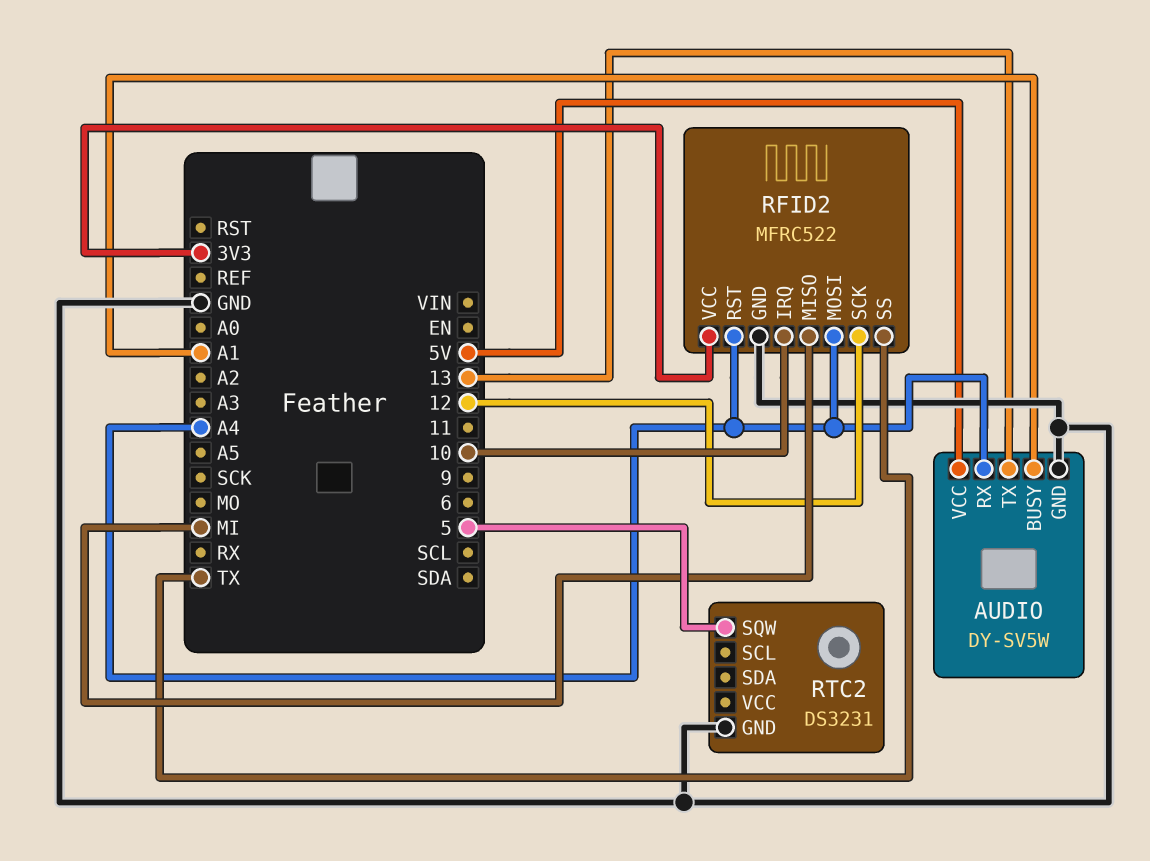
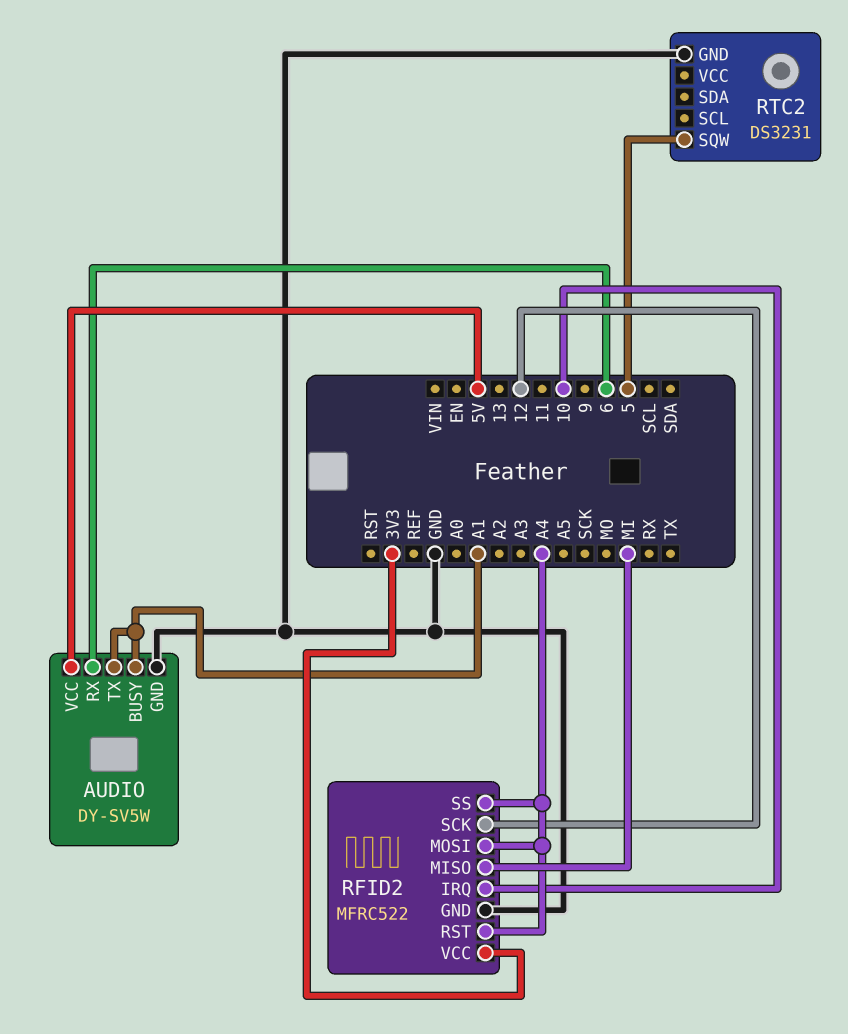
AUDIO pin RX: A4 -> 6
AUDIO pin TX: 13 -> A1
RFID2 pin SS: TX -> A4

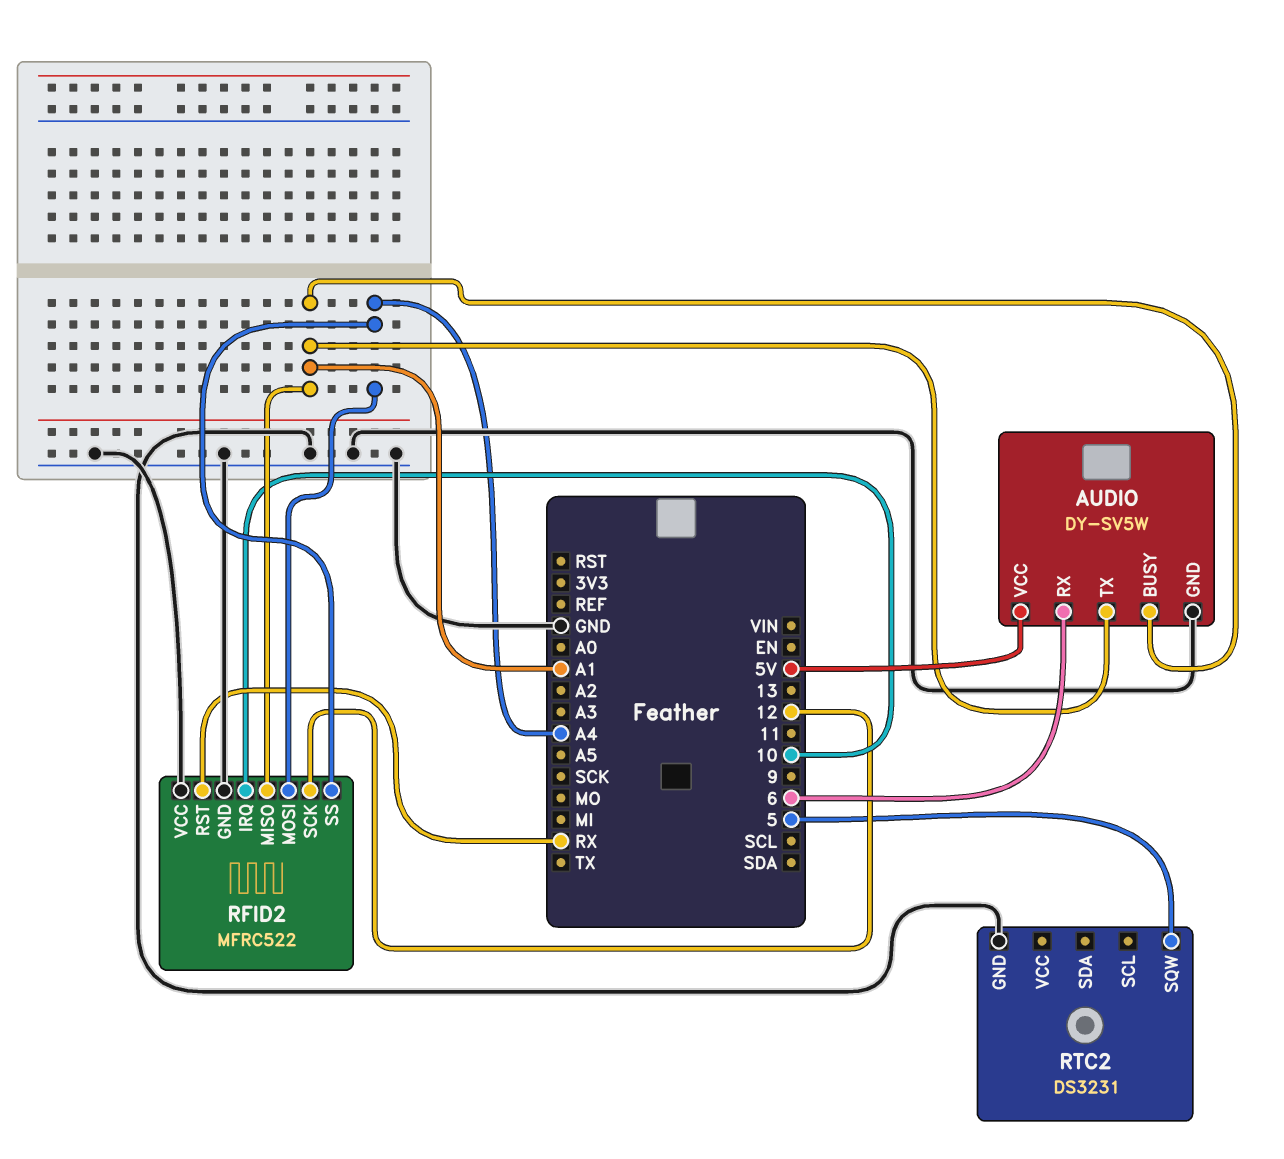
RFID2 pin MISO: MI -> A1
RFID2 pin RST: A4 -> RX
RFID2 pin VCC: 3V3 -> GND

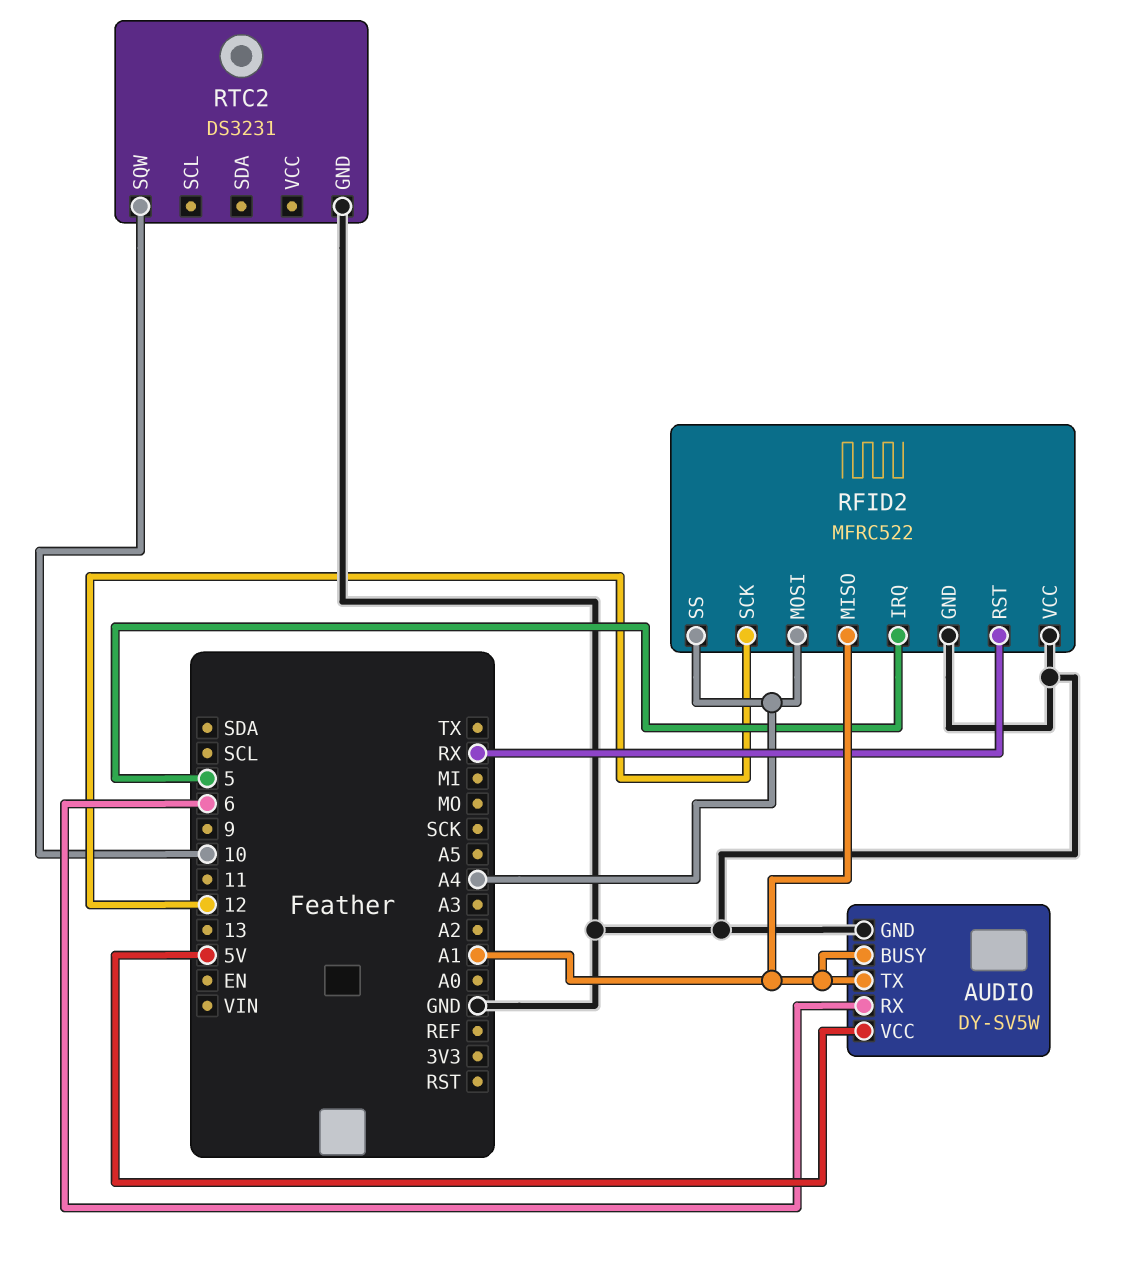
RFID2 pin IRQ: 10 -> 5
RTC2 pin SQW: 5 -> 10

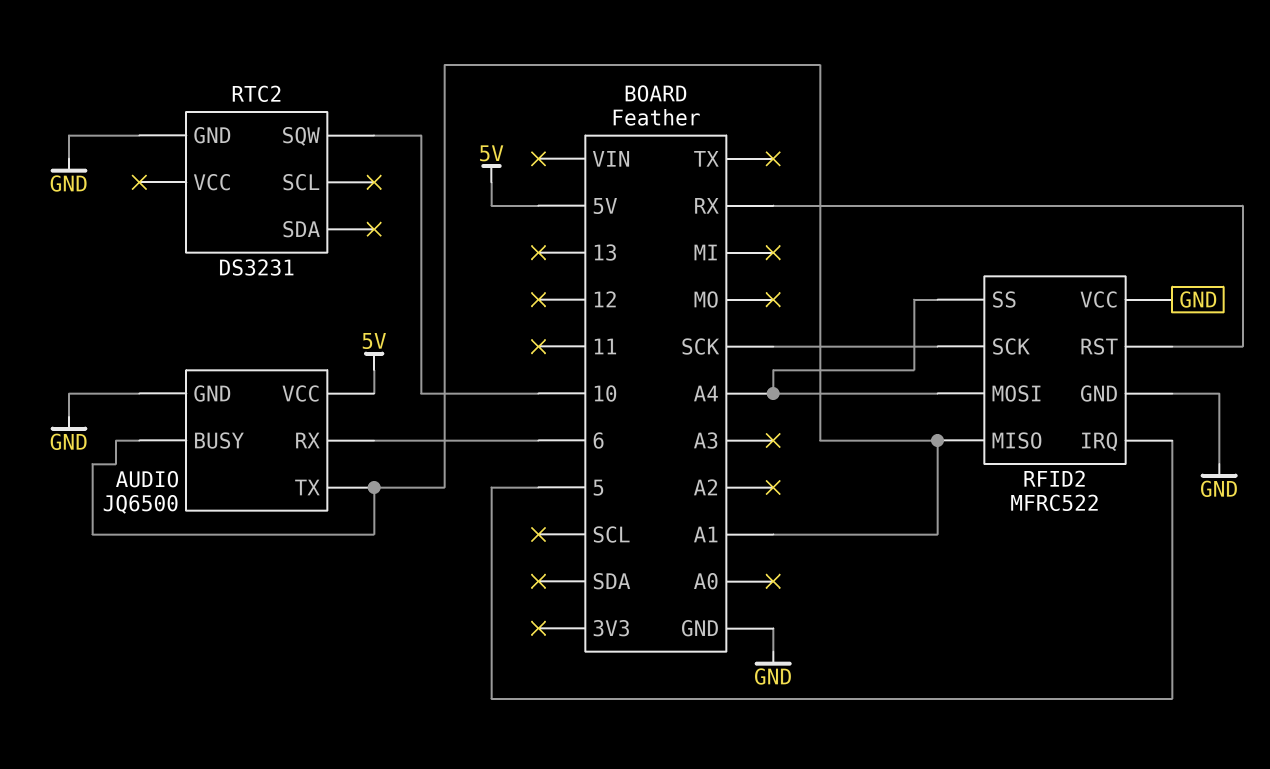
AUDIO: DY-SV5W -> JQ6500
RFID2 pin SCK: 12 -> SCK

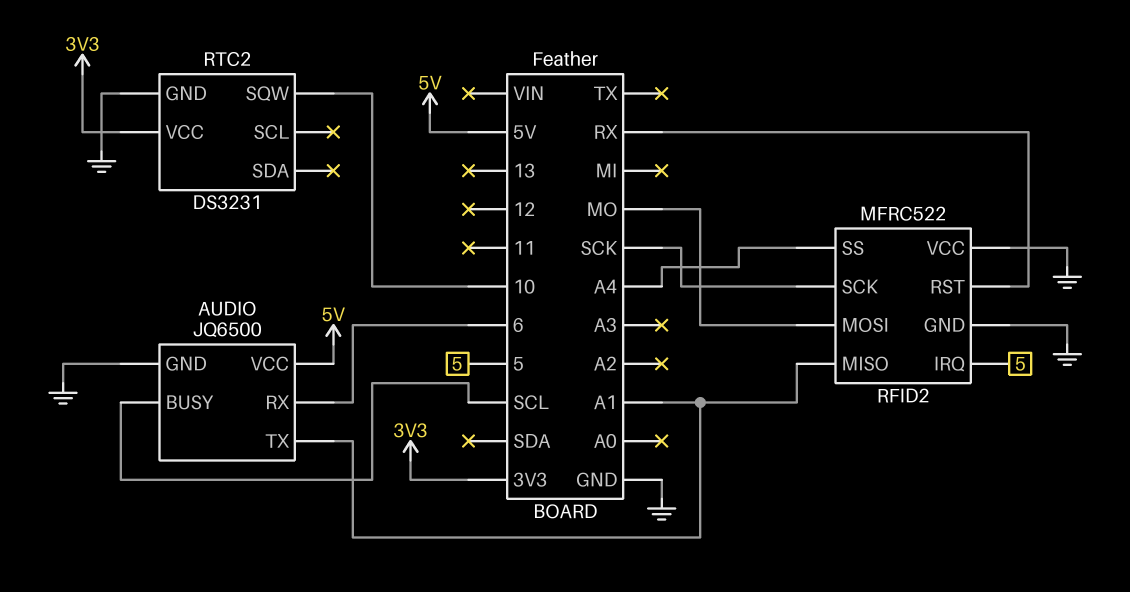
AUDIO pin BUSY: A1 -> SCL
RFID2 pin MOSI: A4 -> MO
RTC2 pin VCC: none -> 3V3

